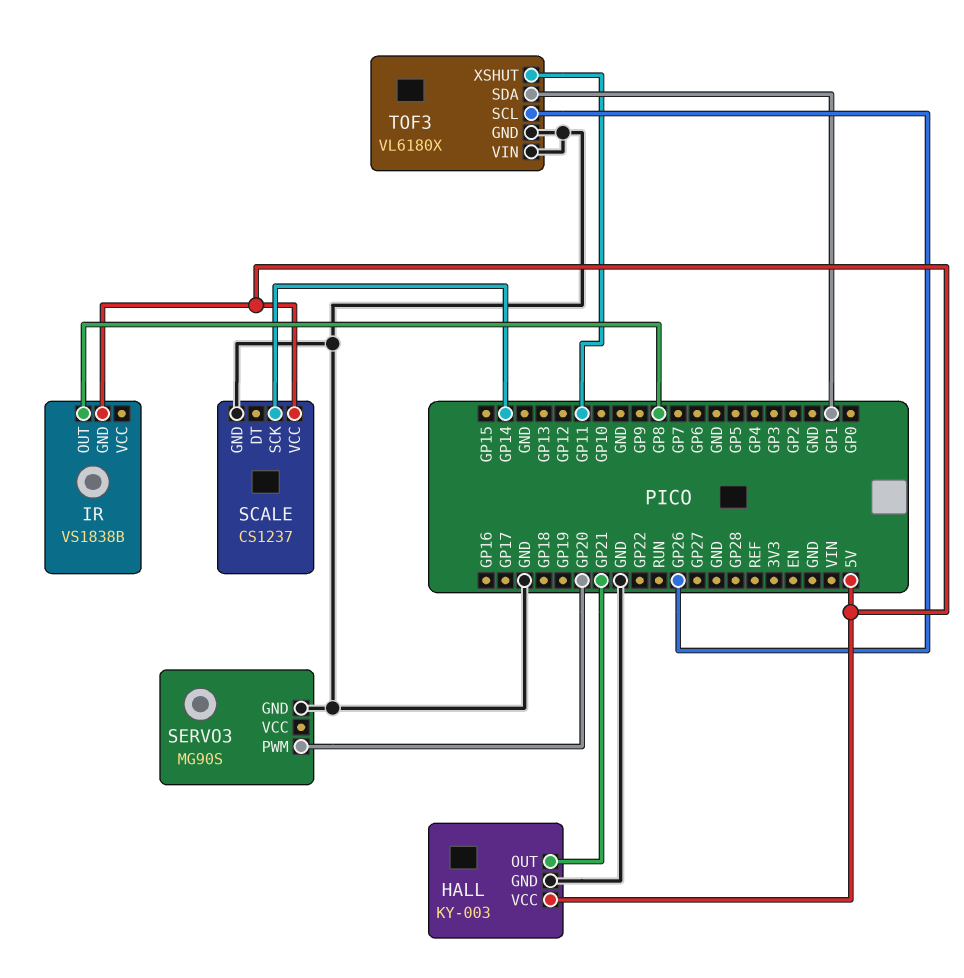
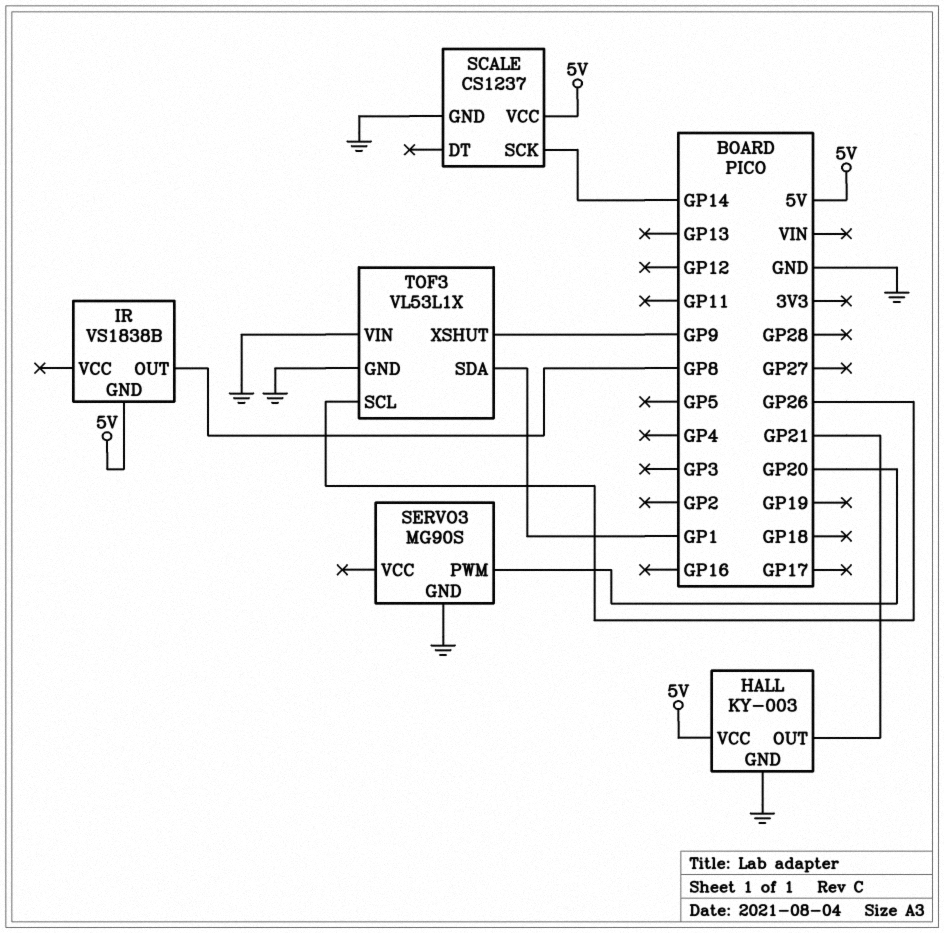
TOF3: VL6180X -> VL53L1X
TOF3 pin XSHUT: GP11 -> GP9

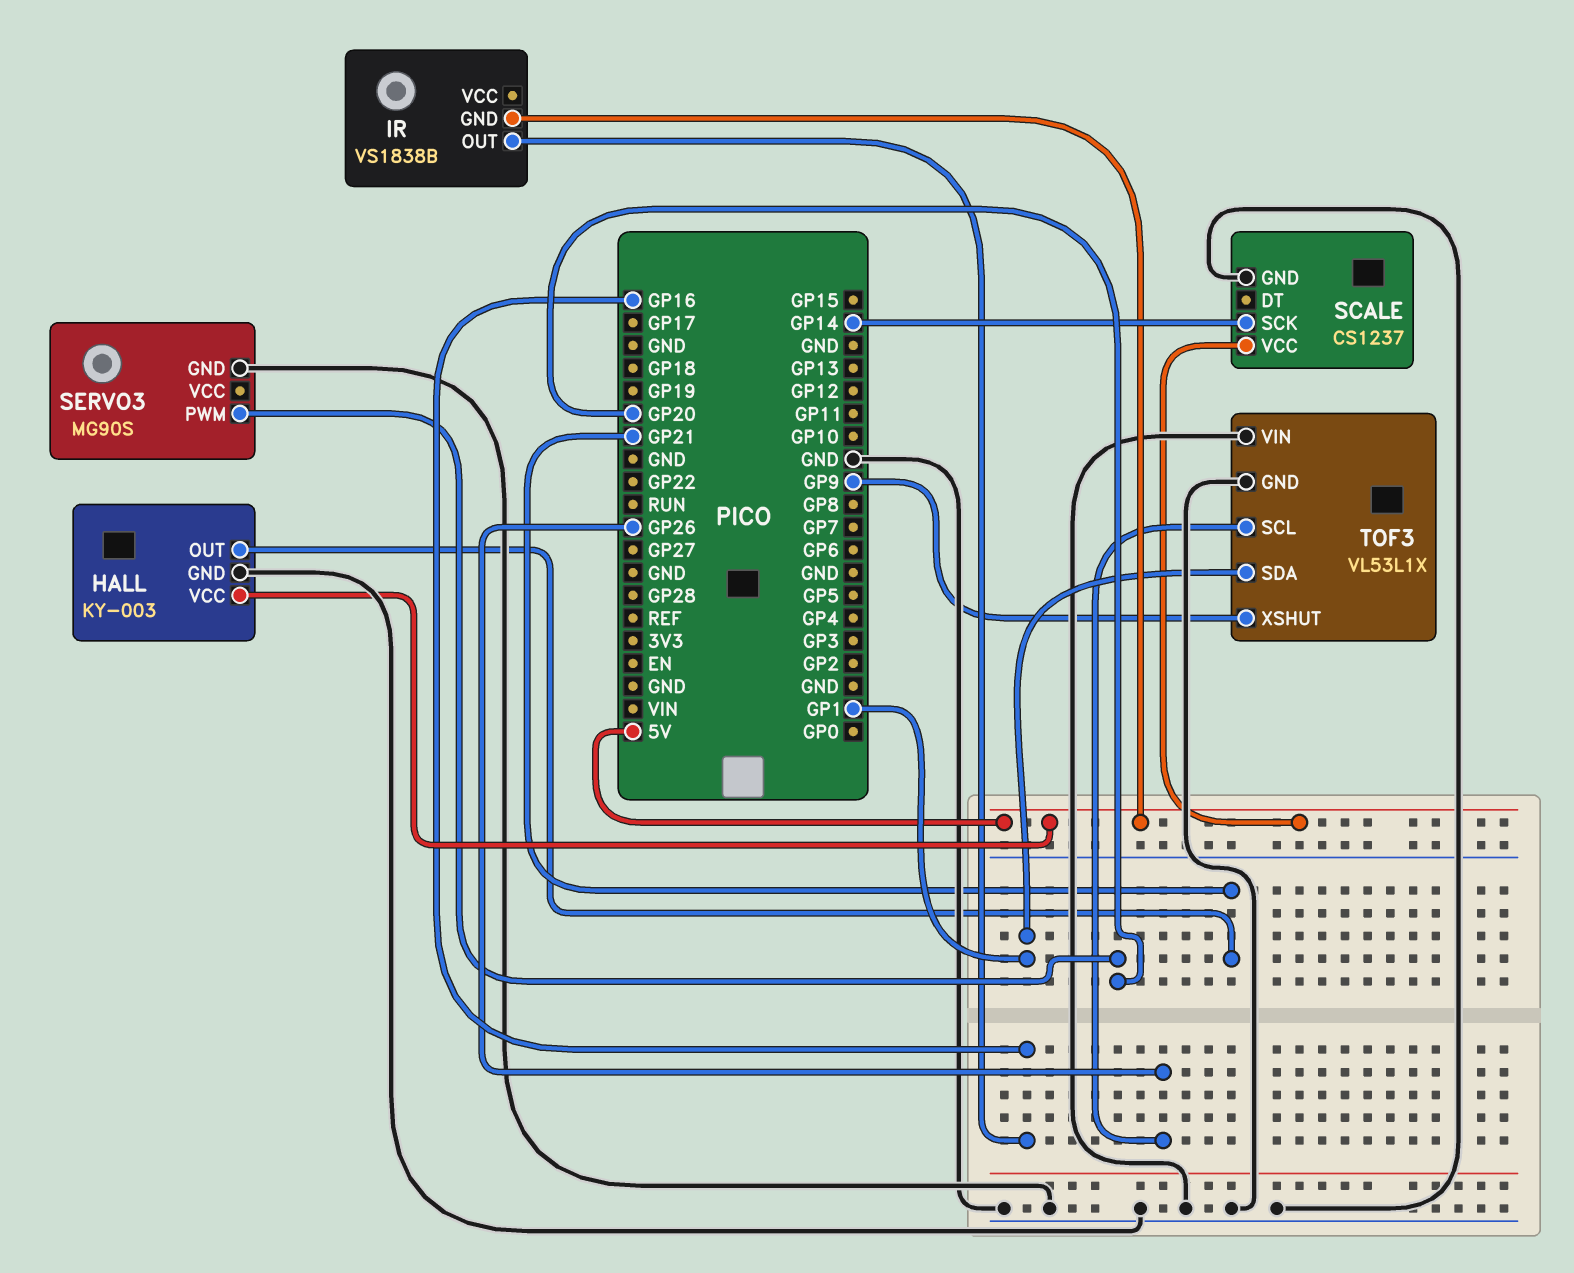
IR pin OUT: GP8 -> GP16

